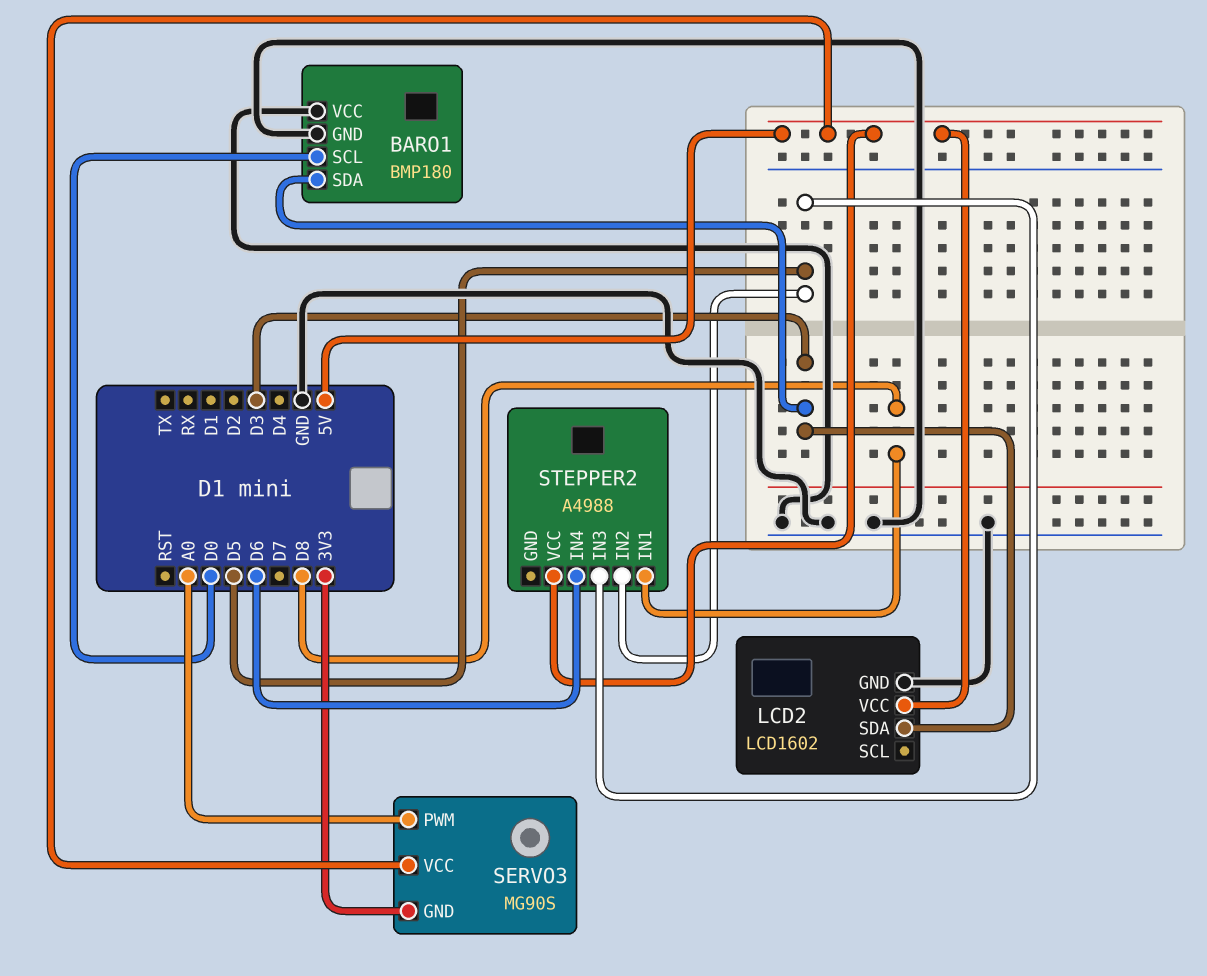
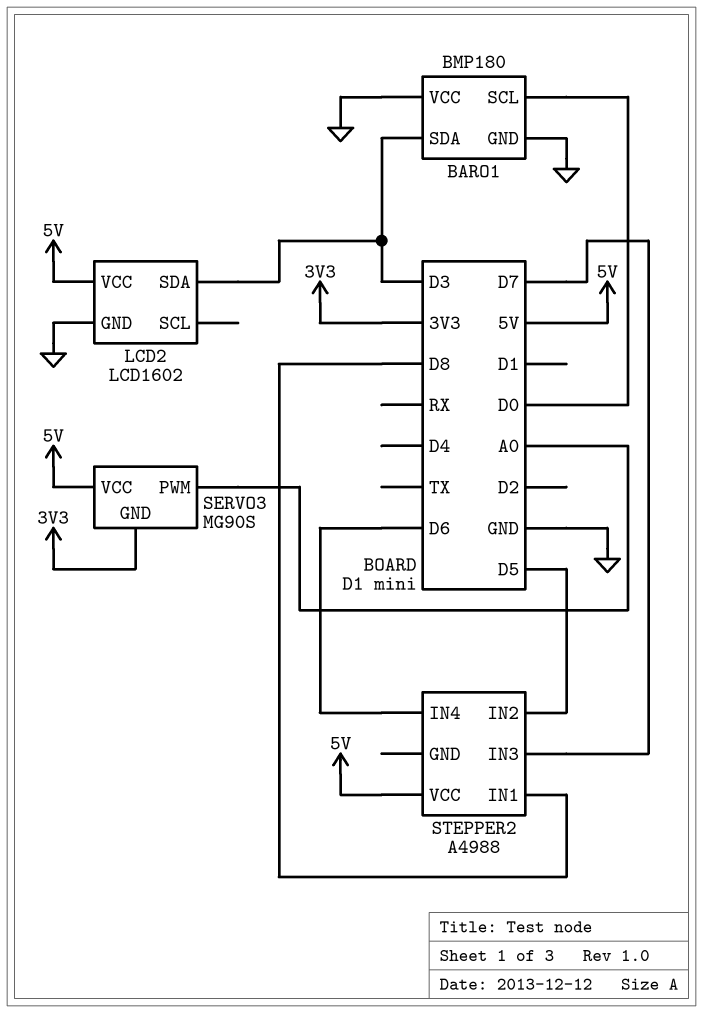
STEPPER2 pin IN3: D5 -> D7

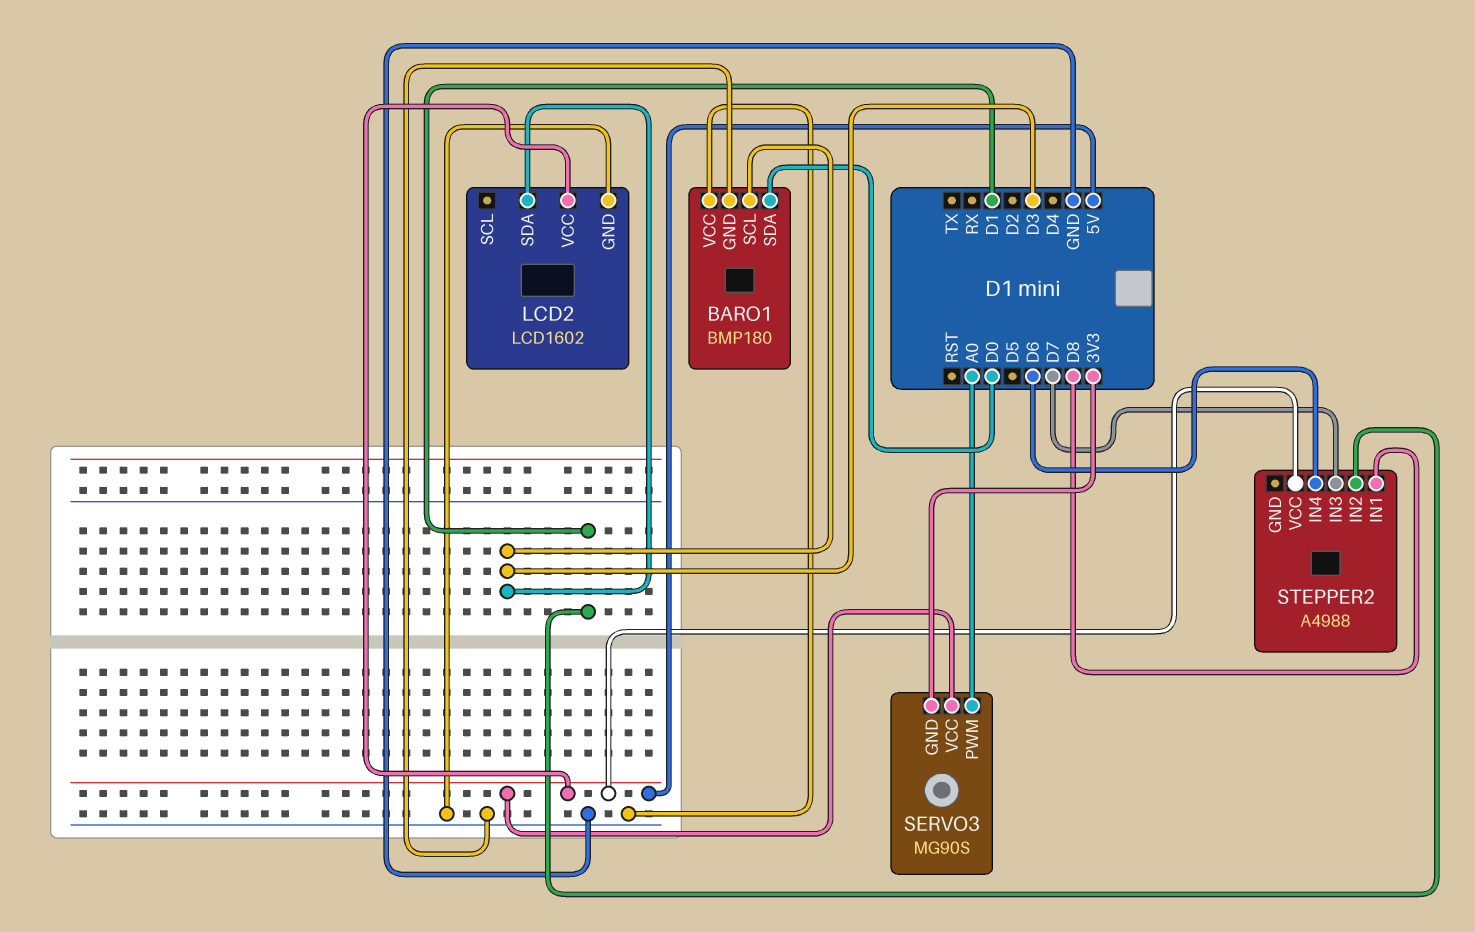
BARO1 pin SCL: D0 -> D3
BARO1 pin SDA: D3 -> D0
STEPPER2 pin IN2: D5 -> D1

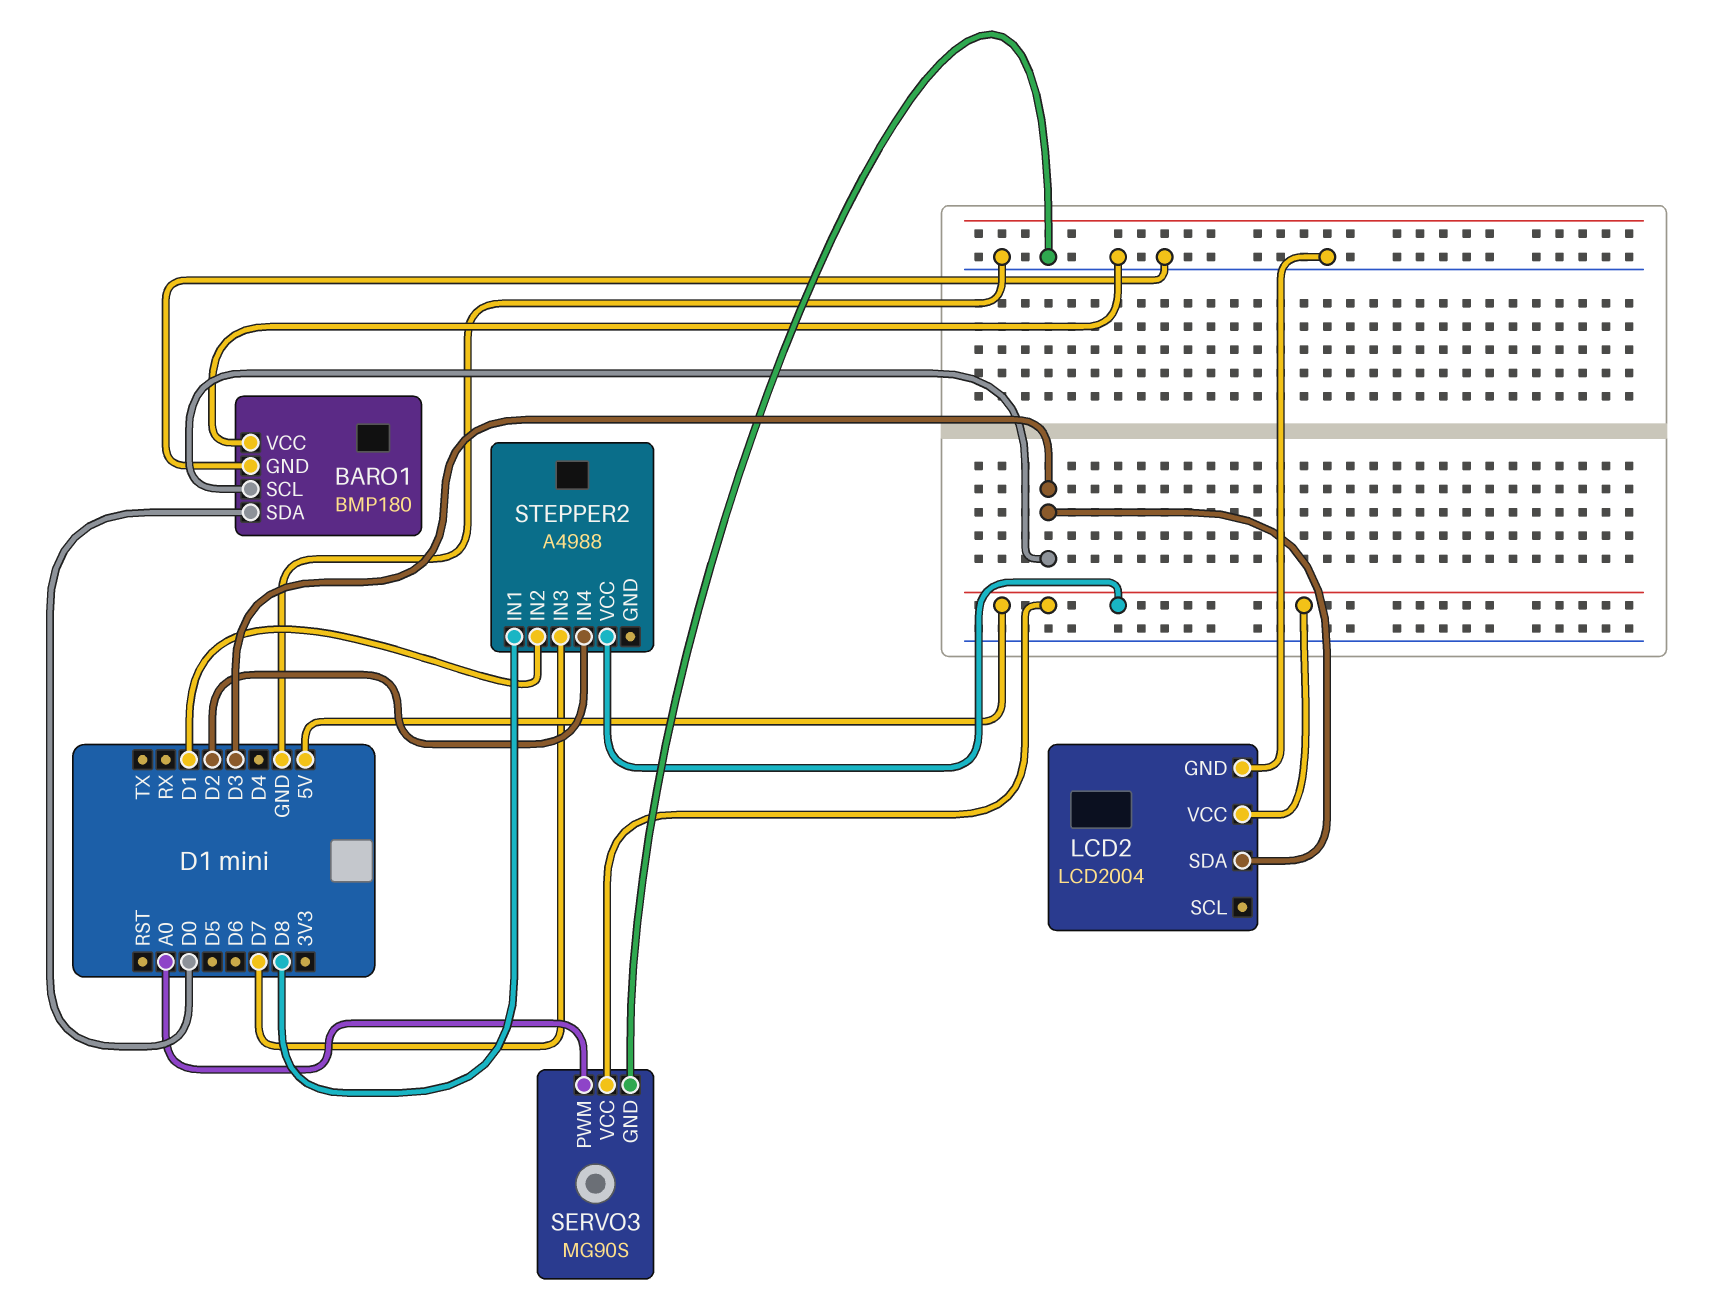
LCD2: LCD1602 -> LCD2004
SERVO3 pin GND: 3V3 -> GND
STEPPER2 pin IN4: D6 -> D2

